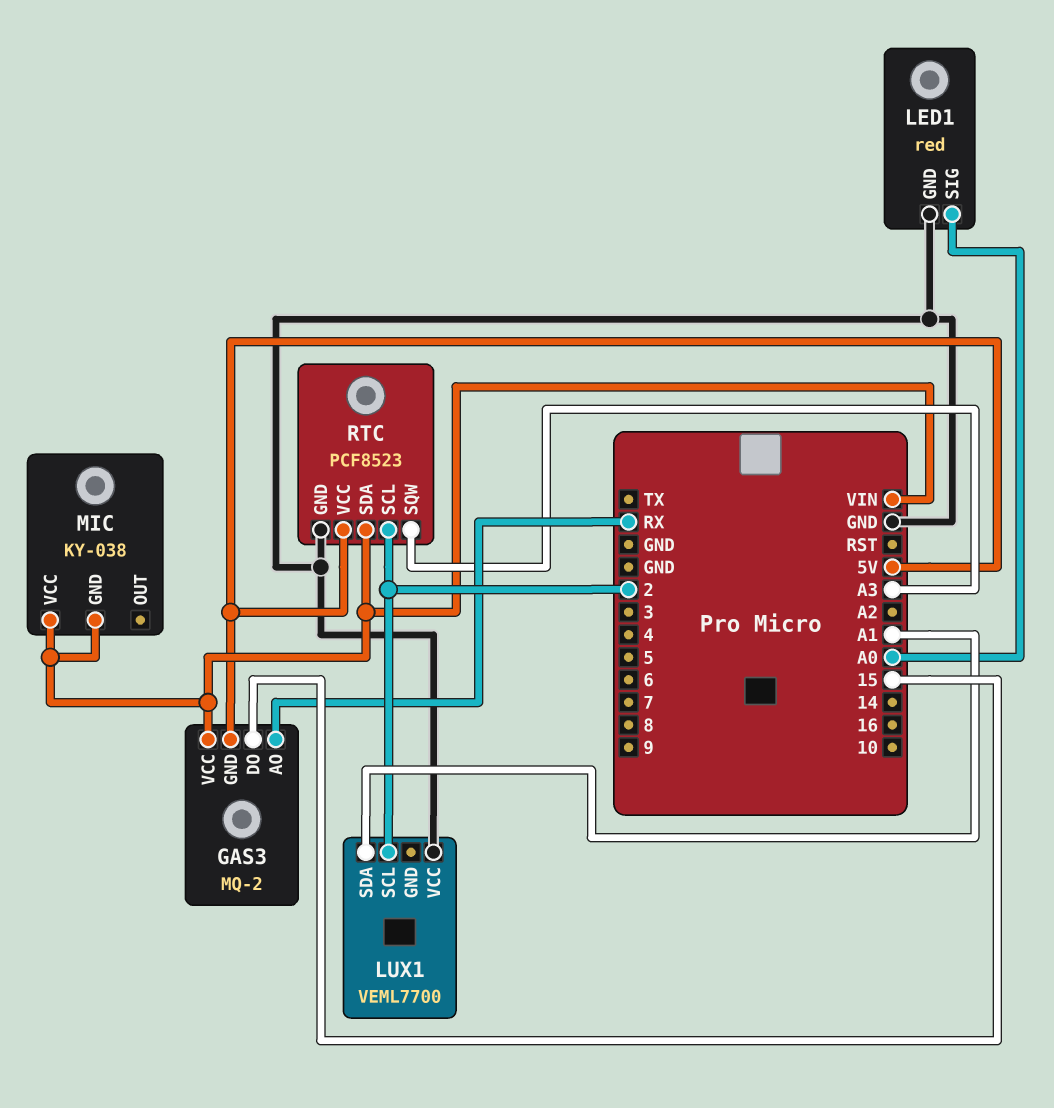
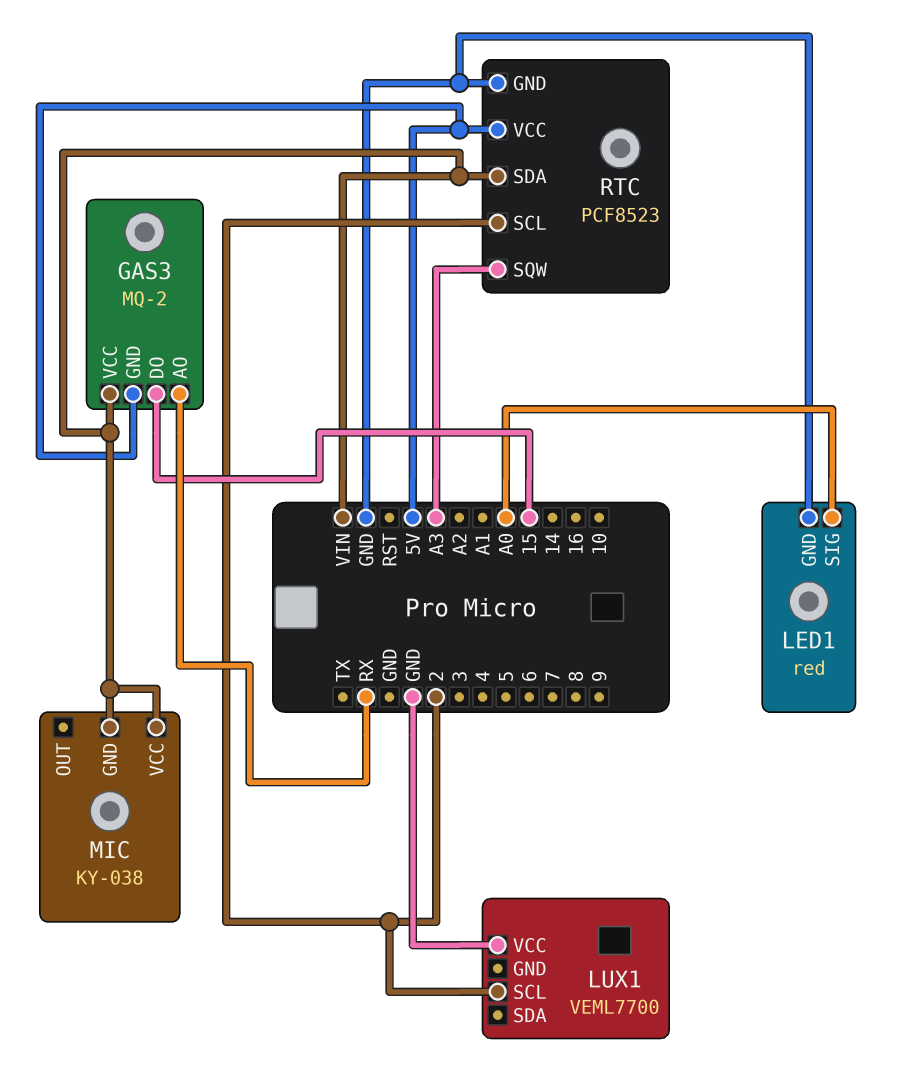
LUX1 pin SDA: A1 -> none

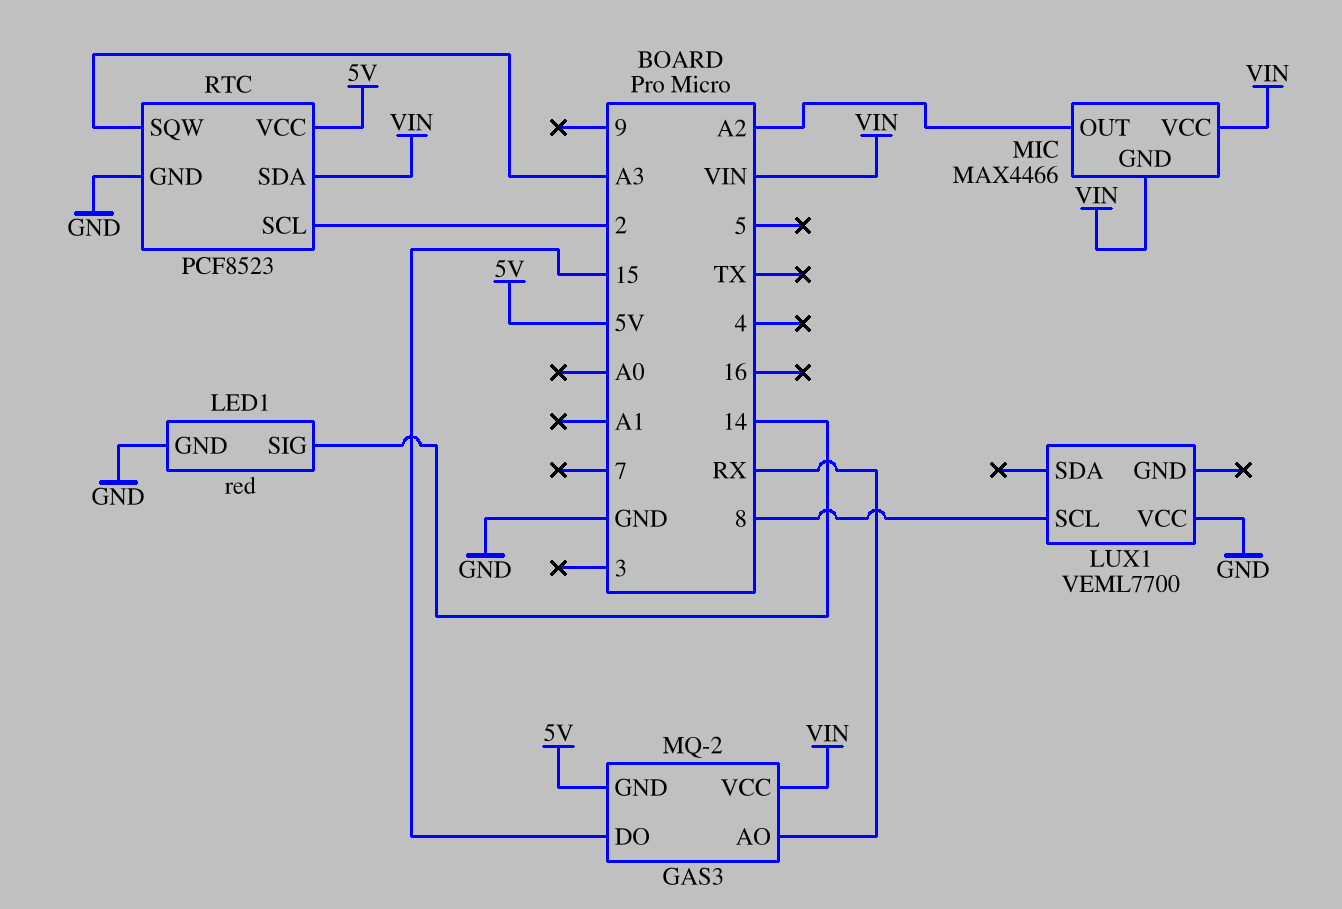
LED1 pin SIG: A0 -> 14
LUX1 pin SCL: 2 -> 8
MIC: KY-038 -> MAX4466
MIC pin OUT: none -> A2

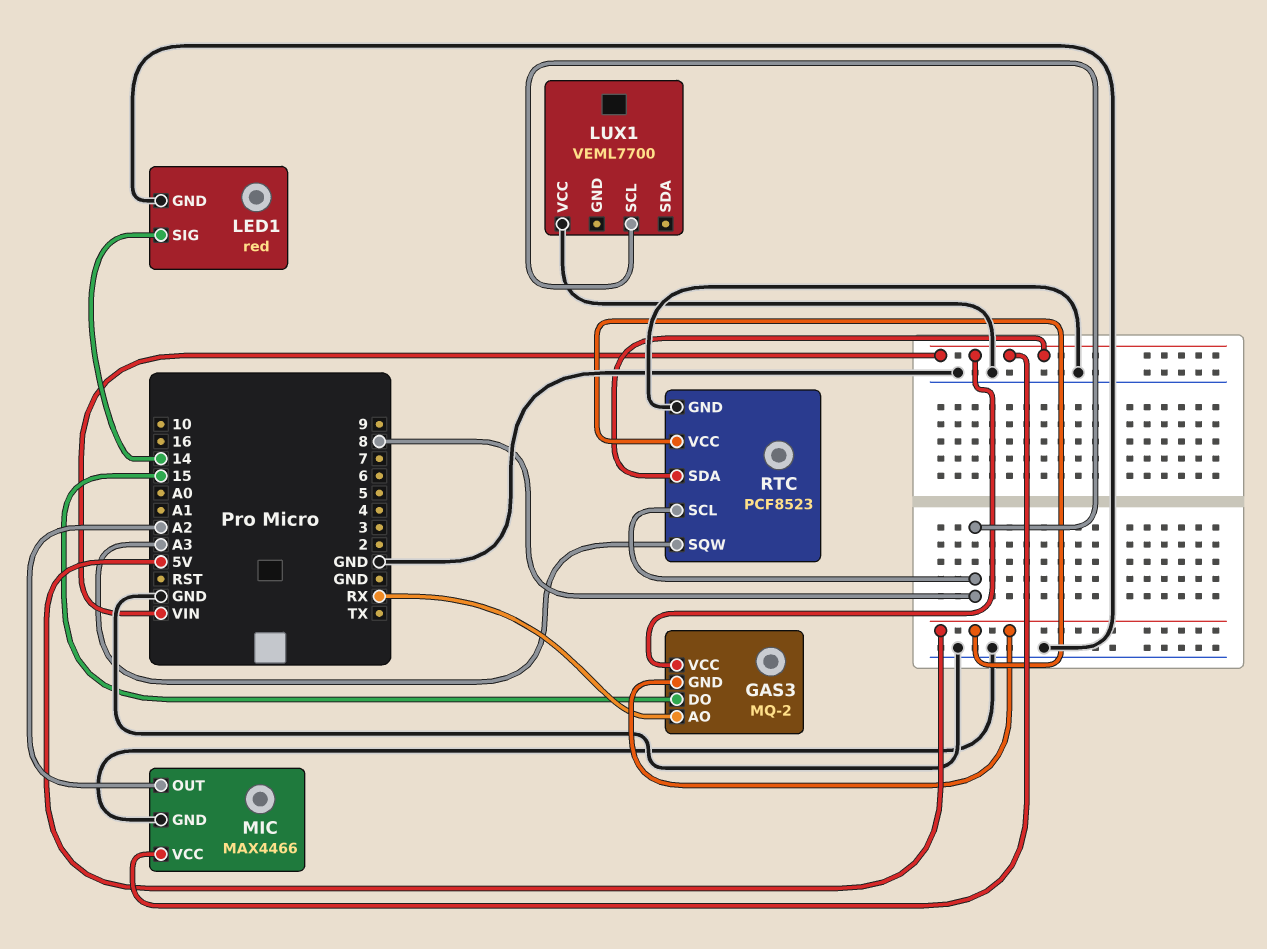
MIC pin GND: VIN -> GND
RTC pin SCL: 2 -> 8

